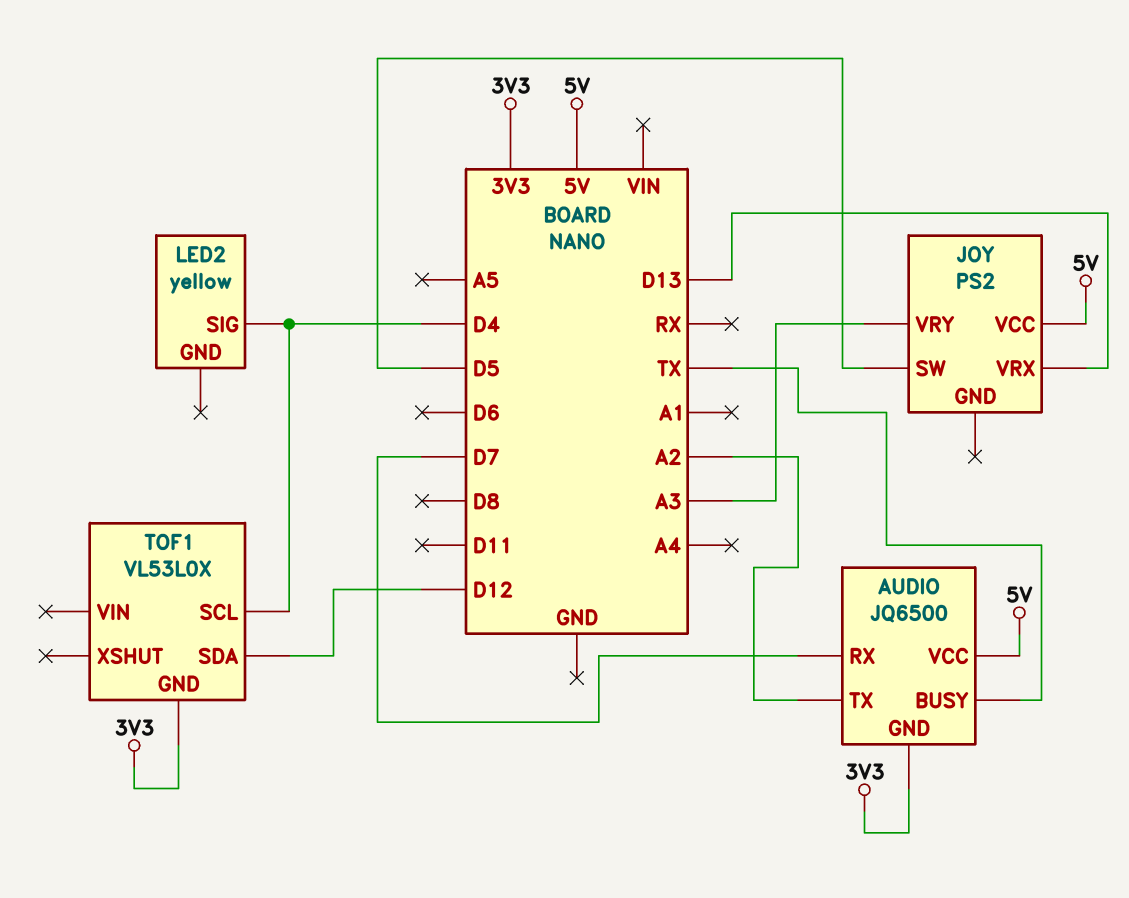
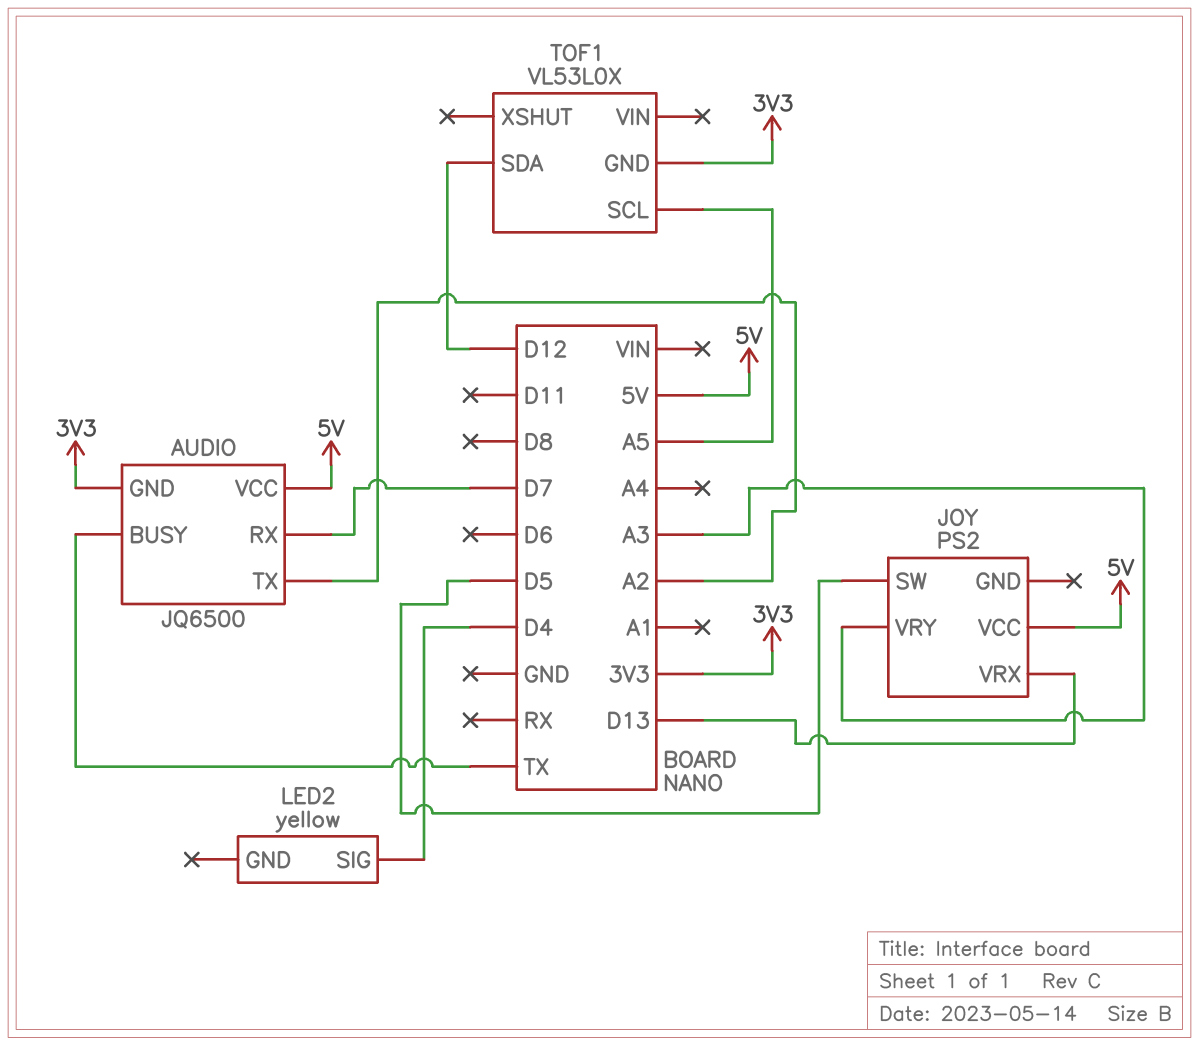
TOF1 pin SCL: D4 -> A5

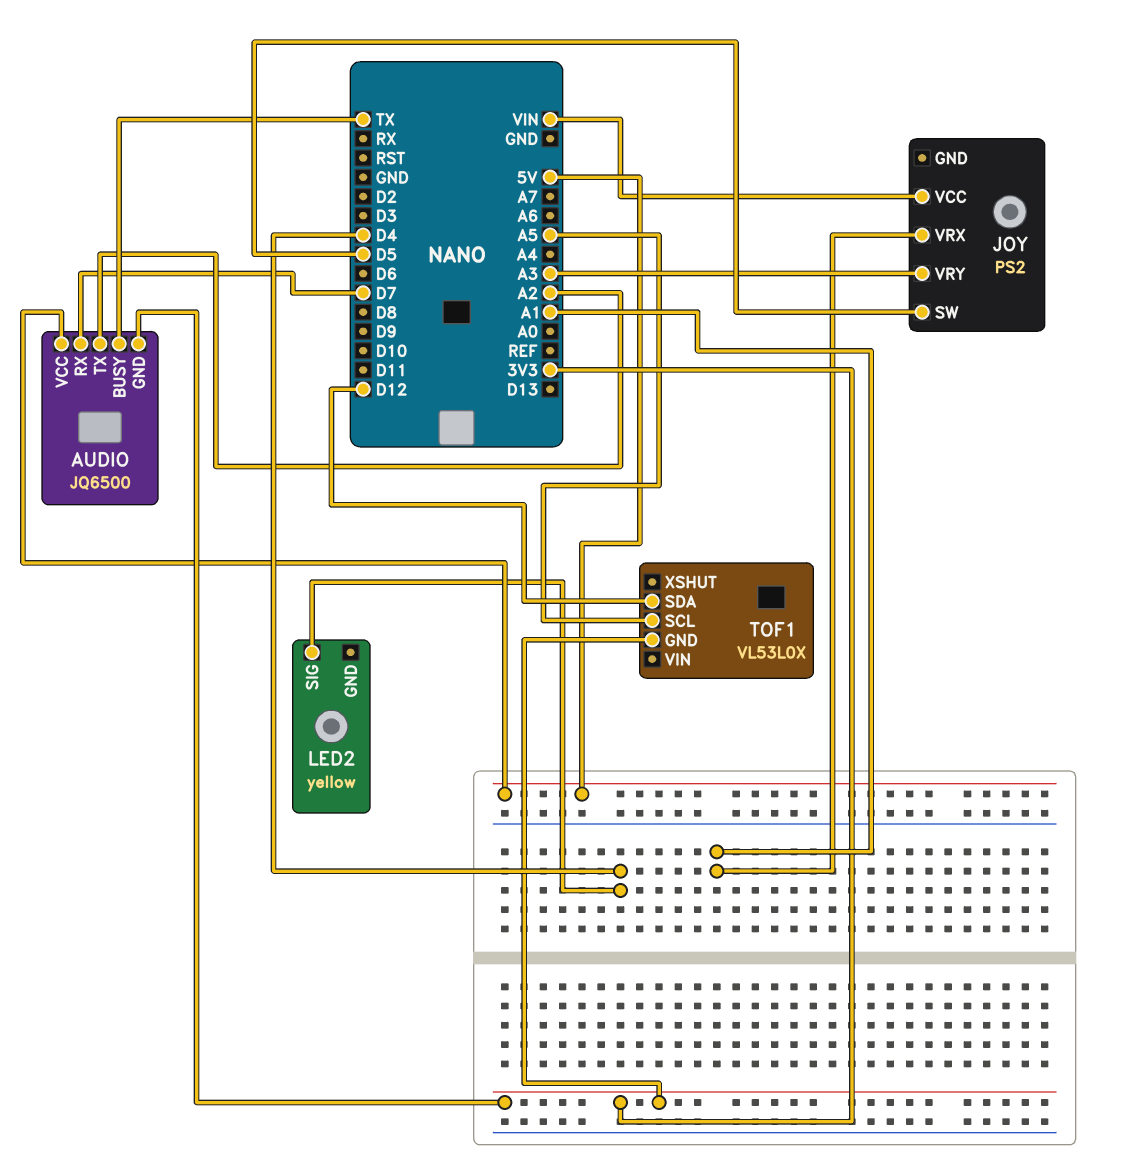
JOY pin VCC: 5V -> VIN
JOY pin VRX: D13 -> A1

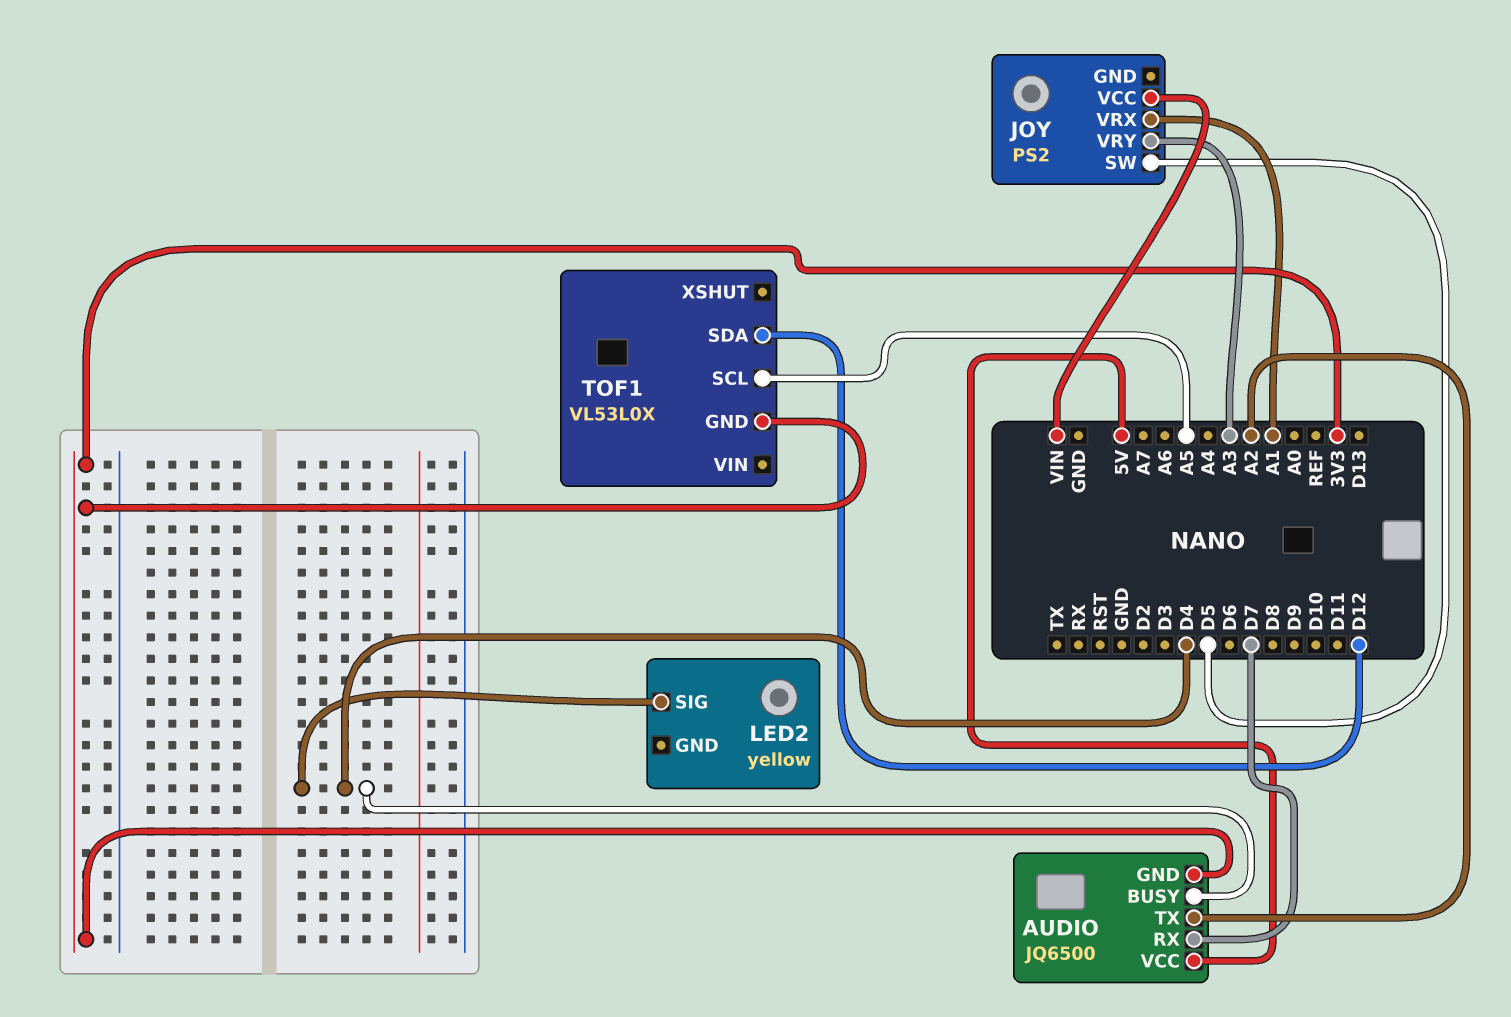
AUDIO pin BUSY: TX -> D4

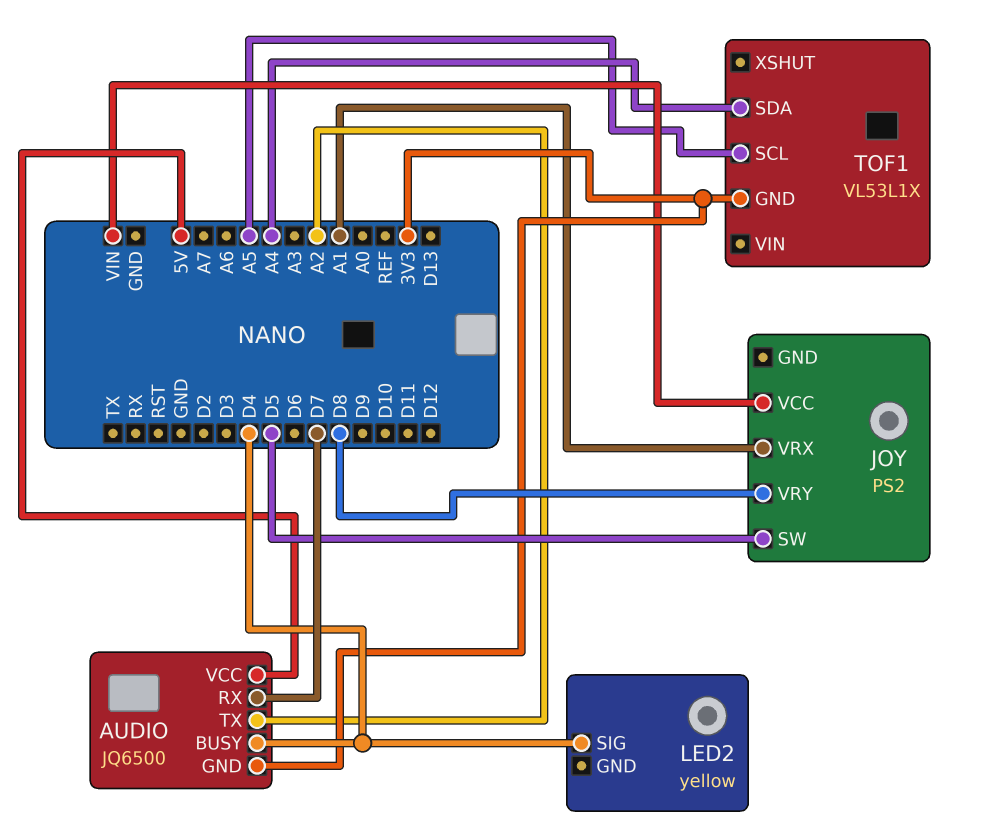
JOY pin VRY: A3 -> D8
TOF1: VL53L0X -> VL53L1X
TOF1 pin SDA: D12 -> A4

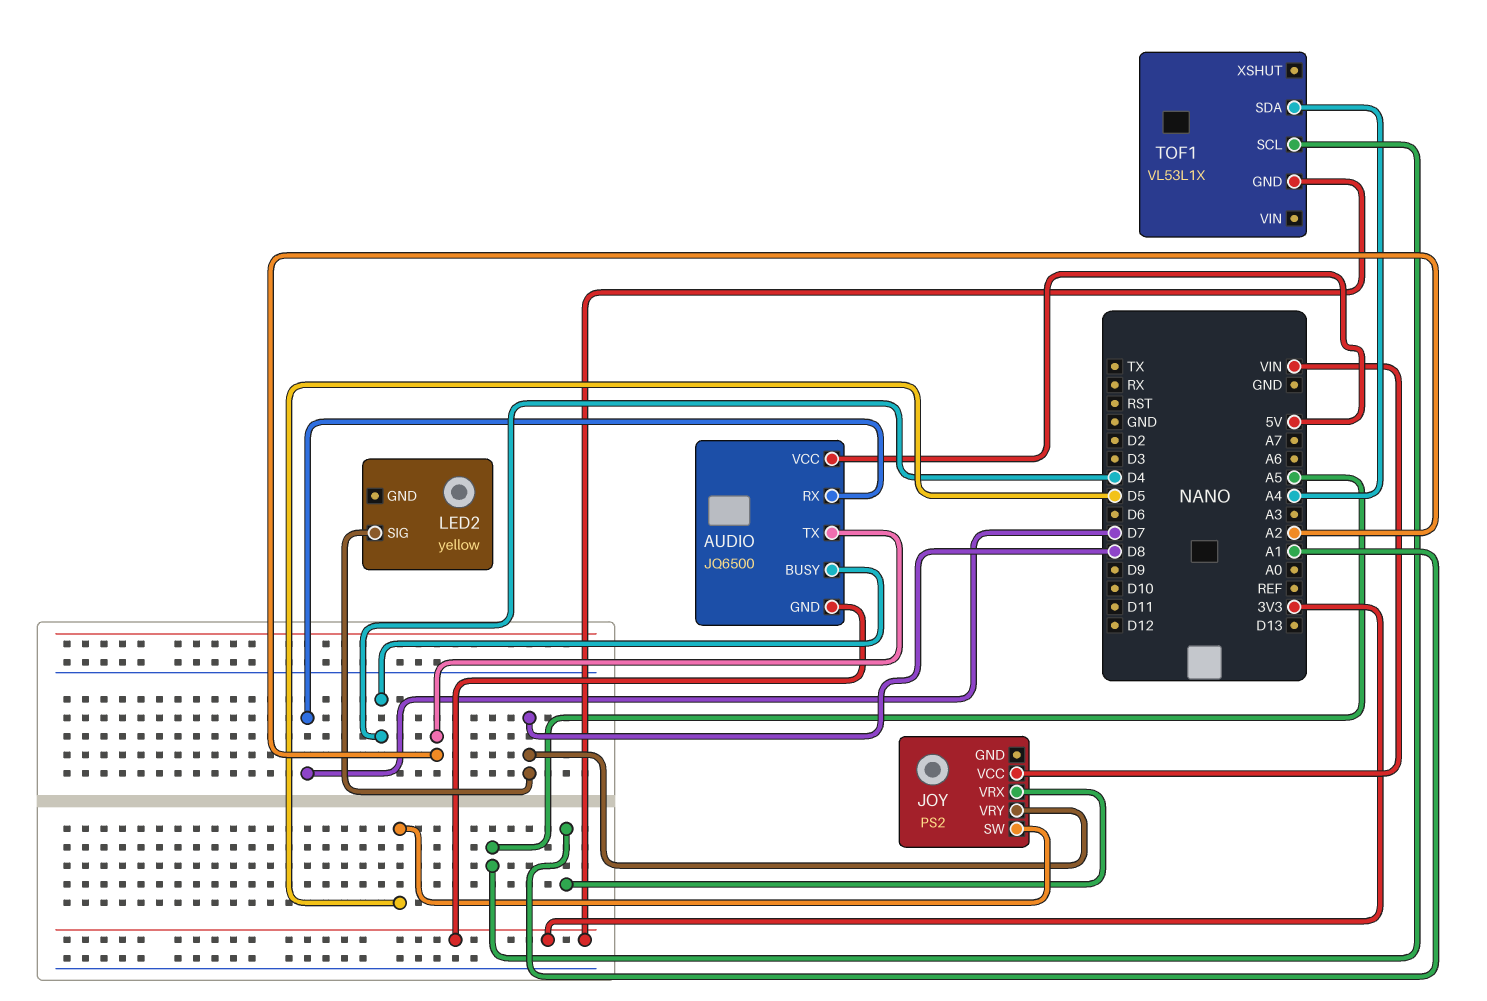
LED2 pin SIG: D4 -> D8

